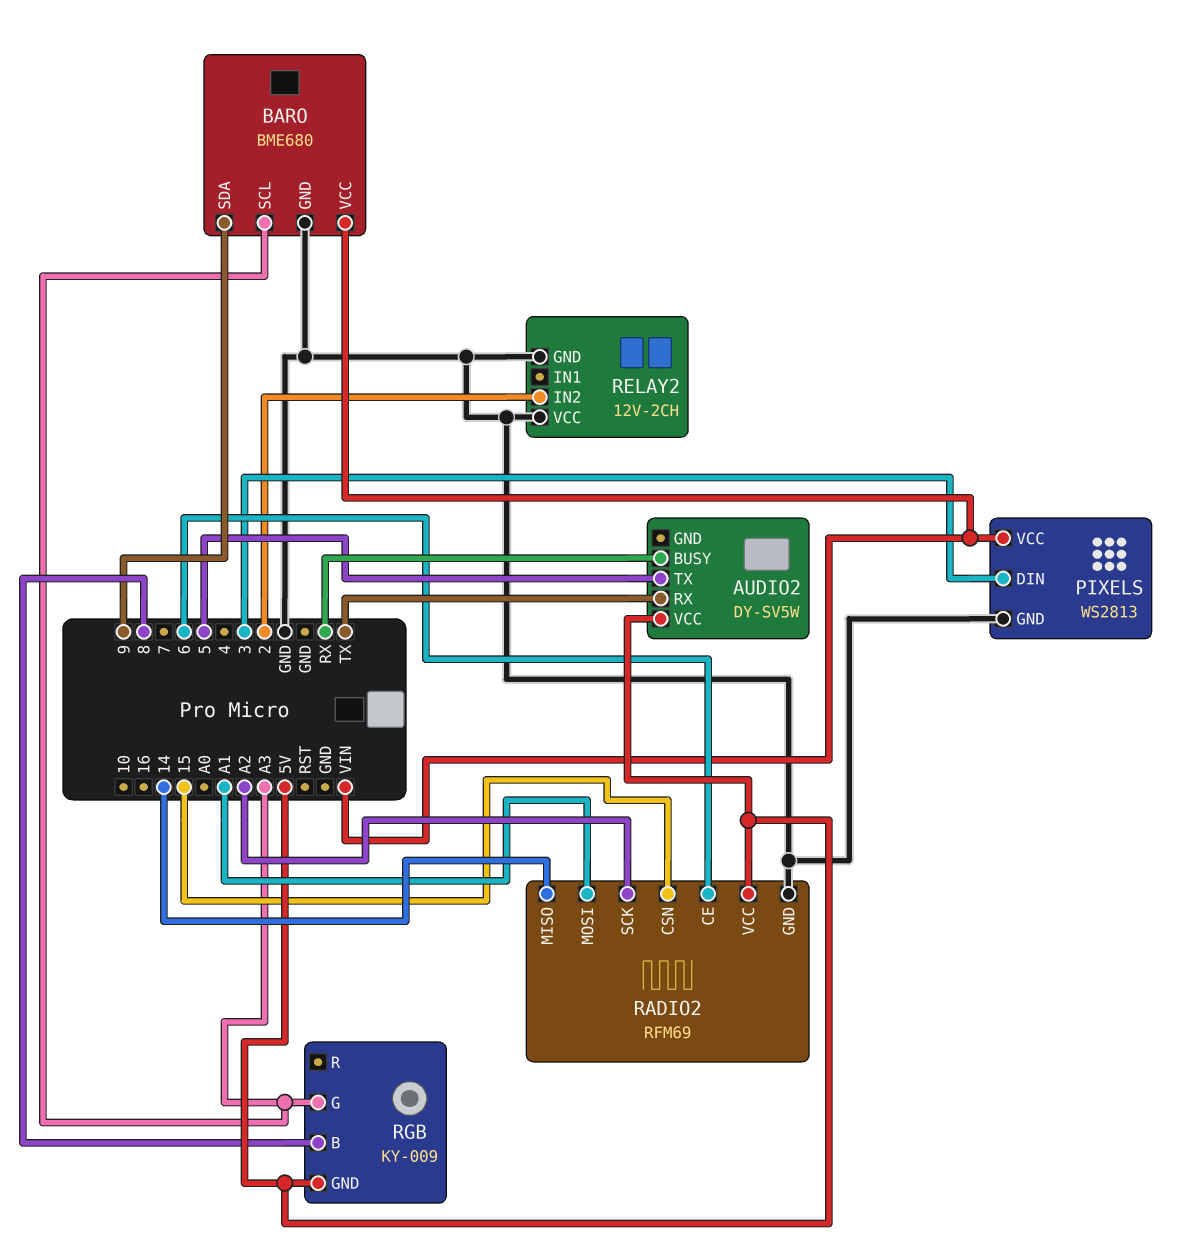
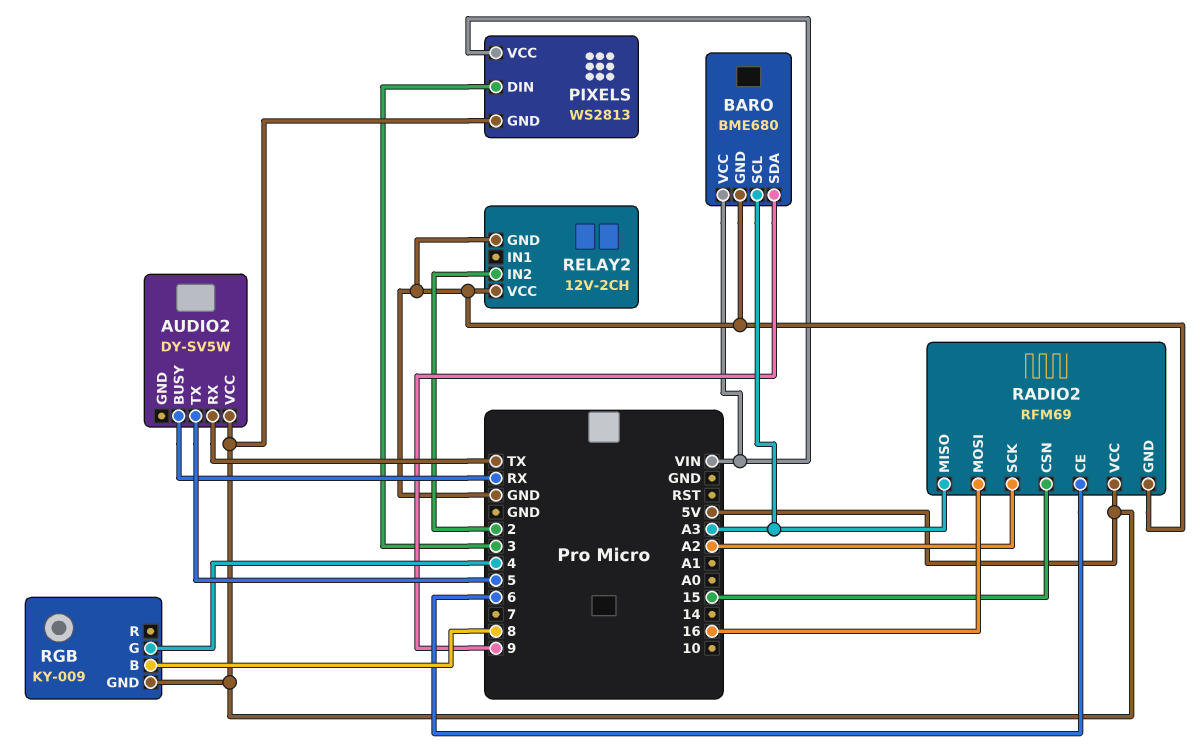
PIXELS pin GND: GND -> 5V
RADIO2 pin MISO: 14 -> A3
RADIO2 pin MOSI: A1 -> 16
RGB pin G: A3 -> 4

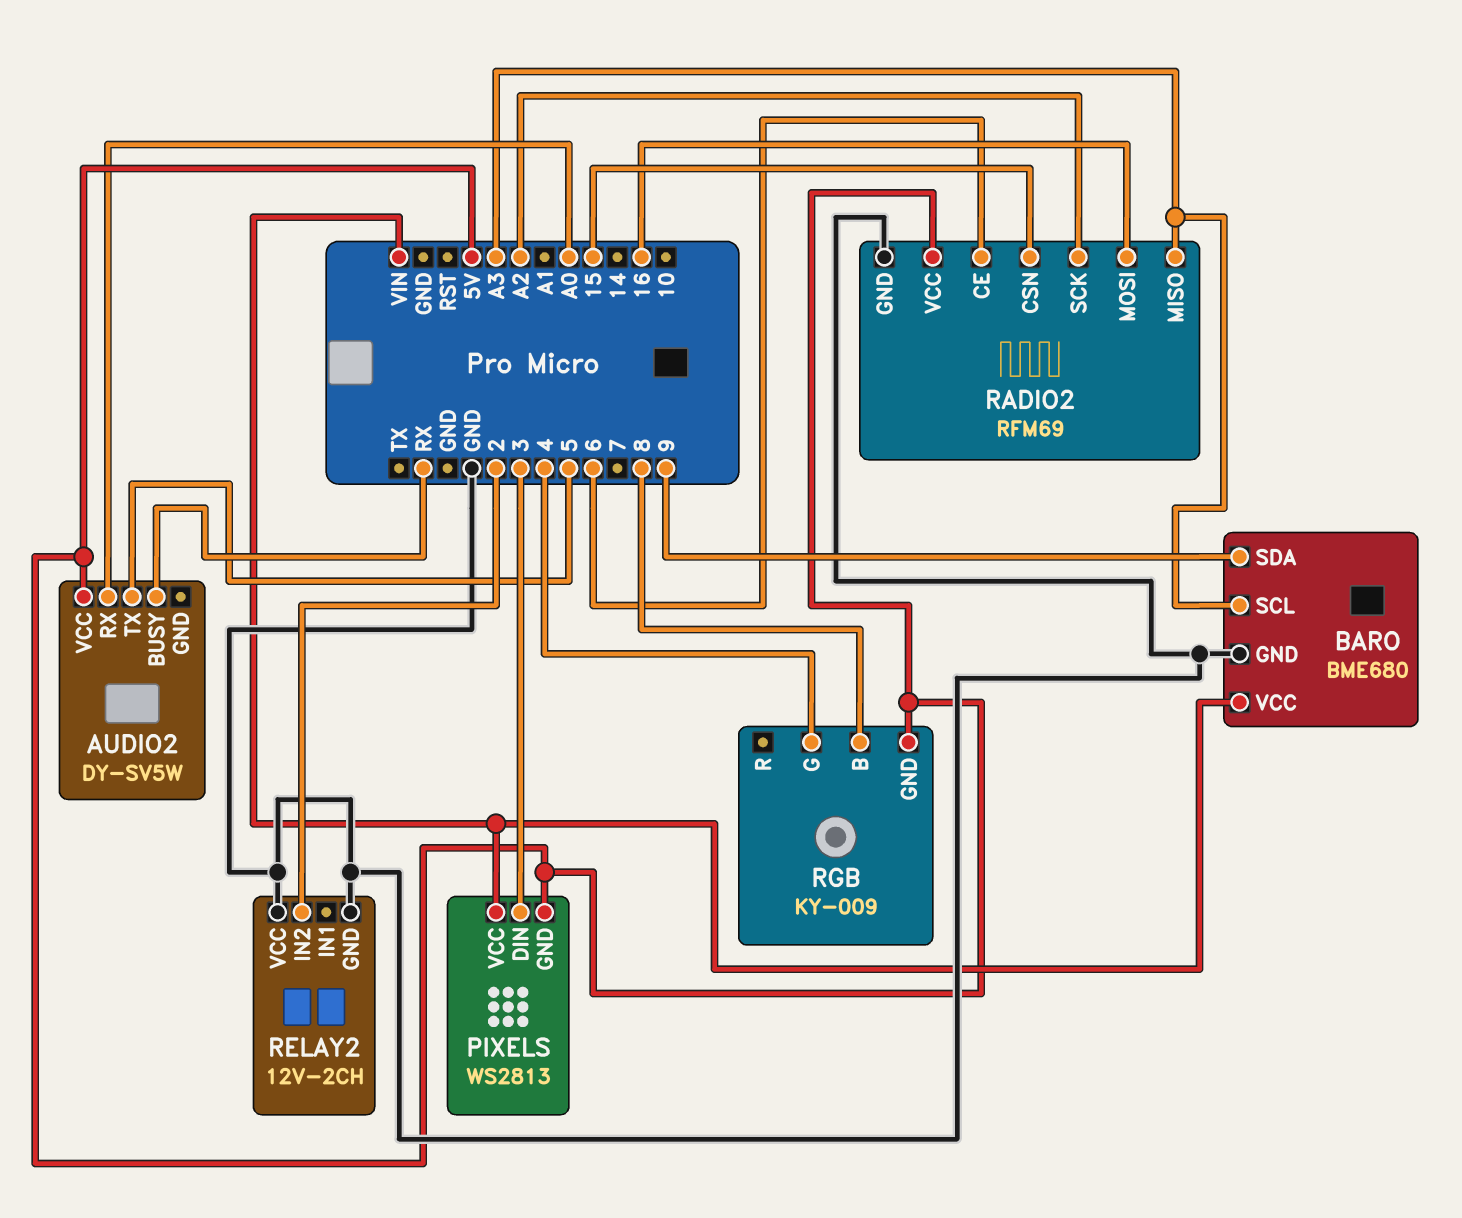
AUDIO2 pin RX: TX -> A0

